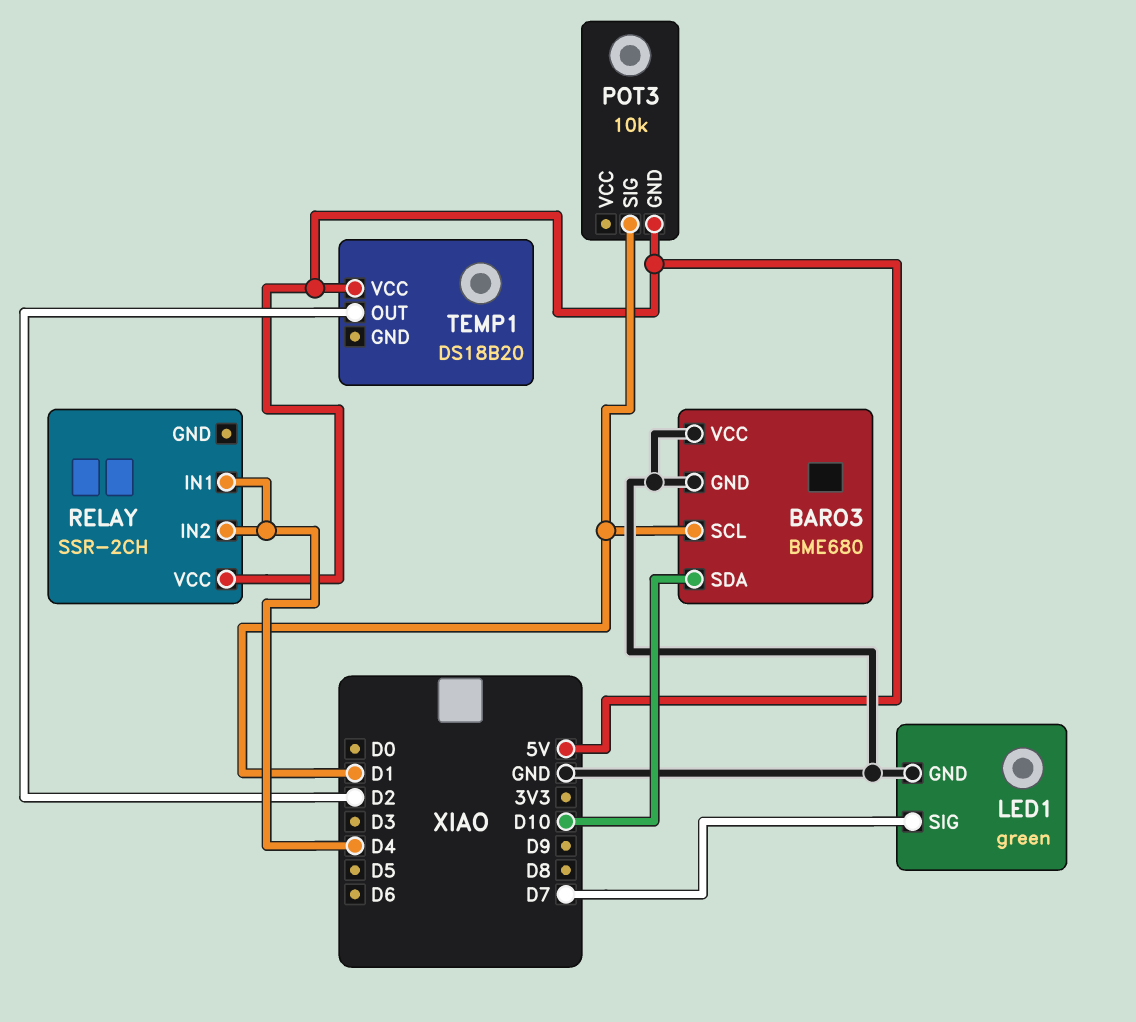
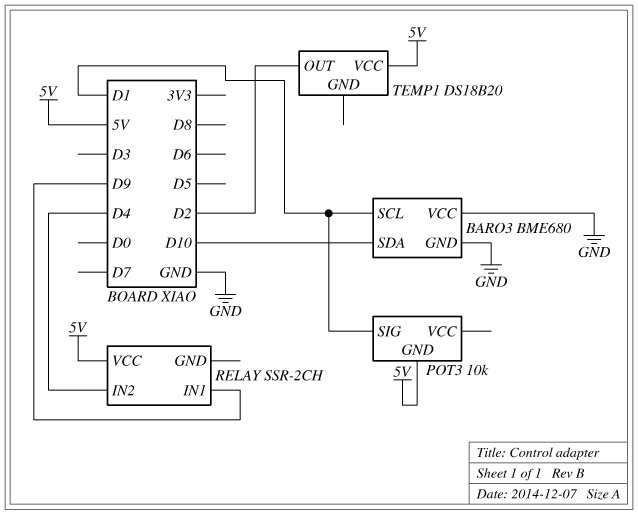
LED1: green -> none
LED1 pin GND: GND -> none
LED1 pin SIG: D7 -> none
RELAY pin IN1: D4 -> D9

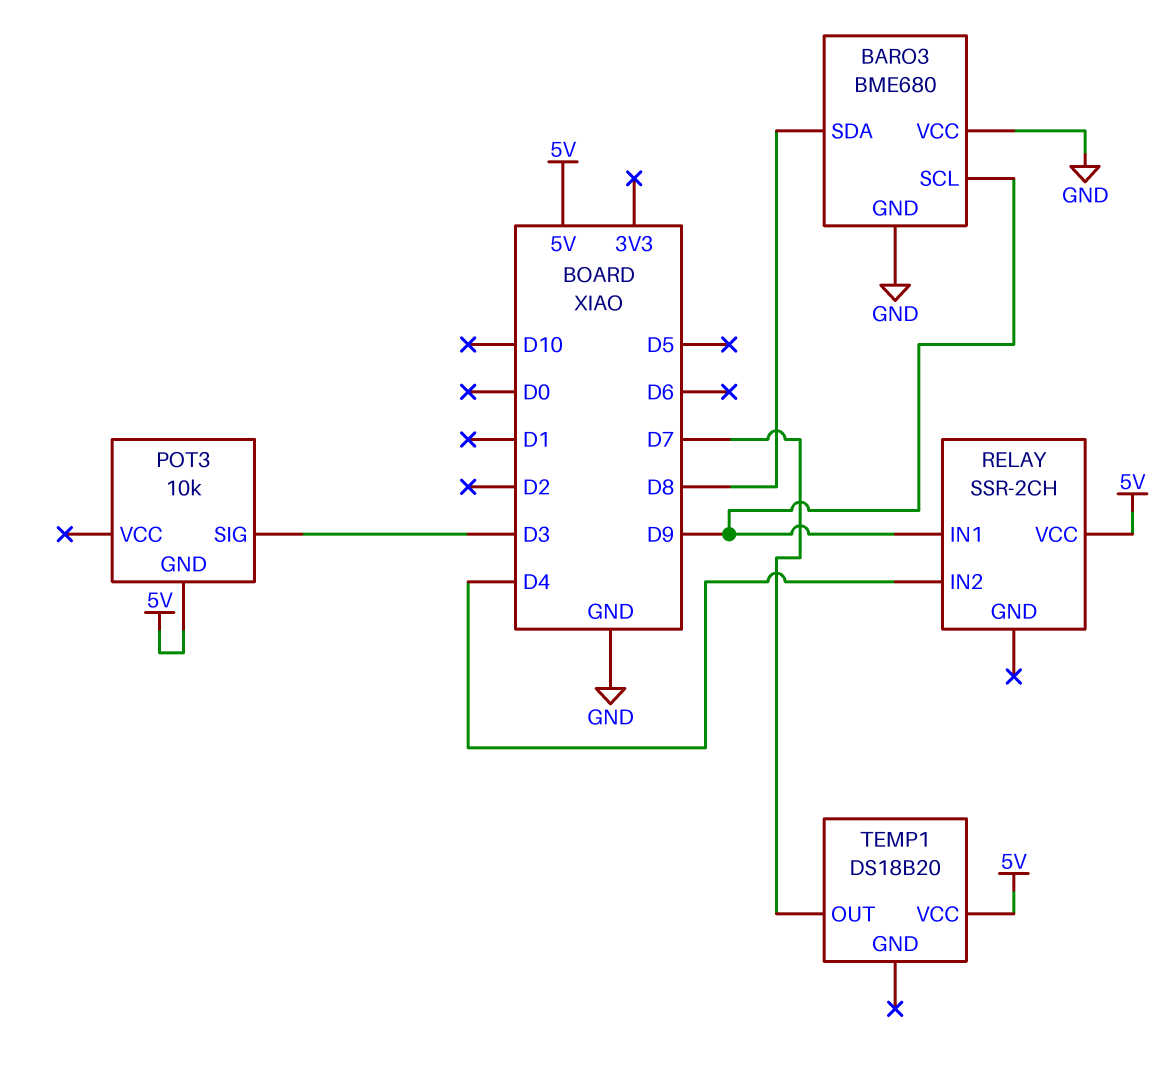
BARO3 pin SCL: D1 -> D9
BARO3 pin SDA: D10 -> D8
POT3 pin SIG: D1 -> D3
TEMP1 pin OUT: D2 -> D7

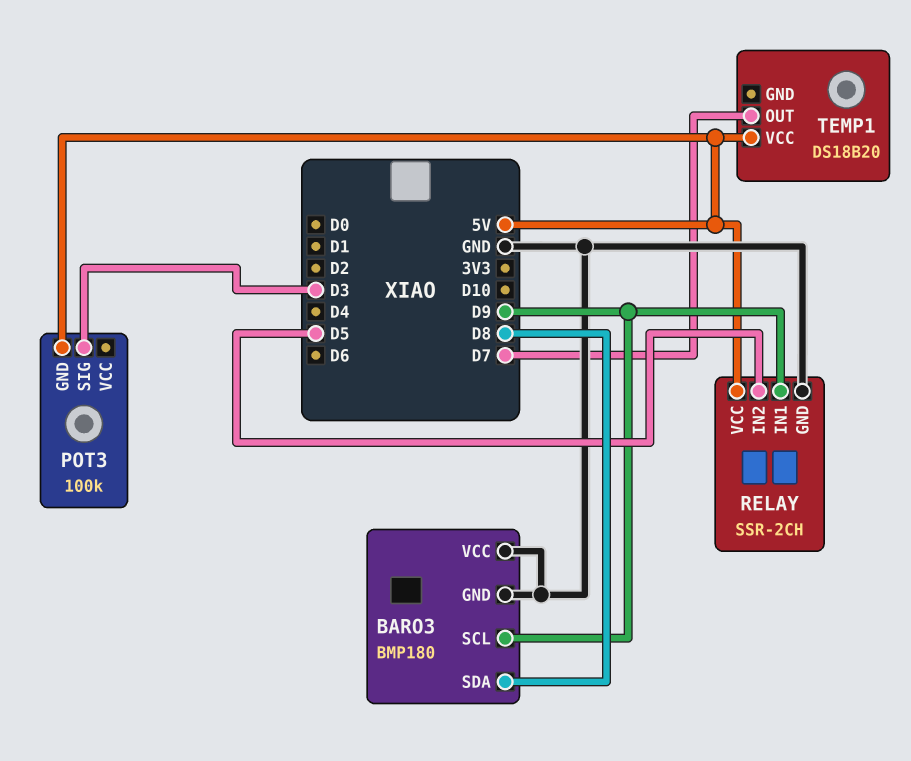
BARO3: BME680 -> BMP180
POT3: 10k -> 100k
RELAY pin GND: none -> GND
RELAY pin IN2: D4 -> D5

